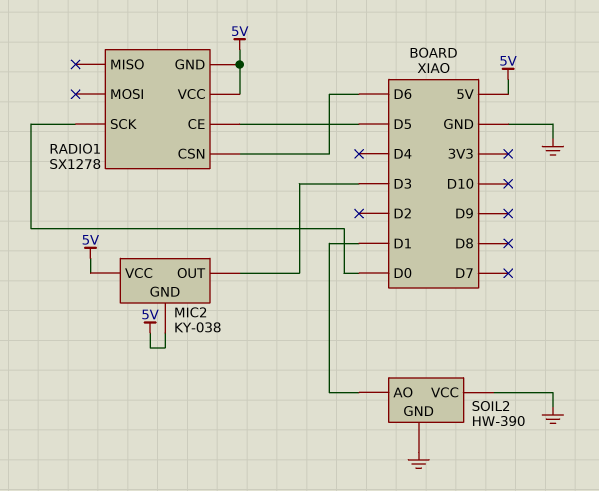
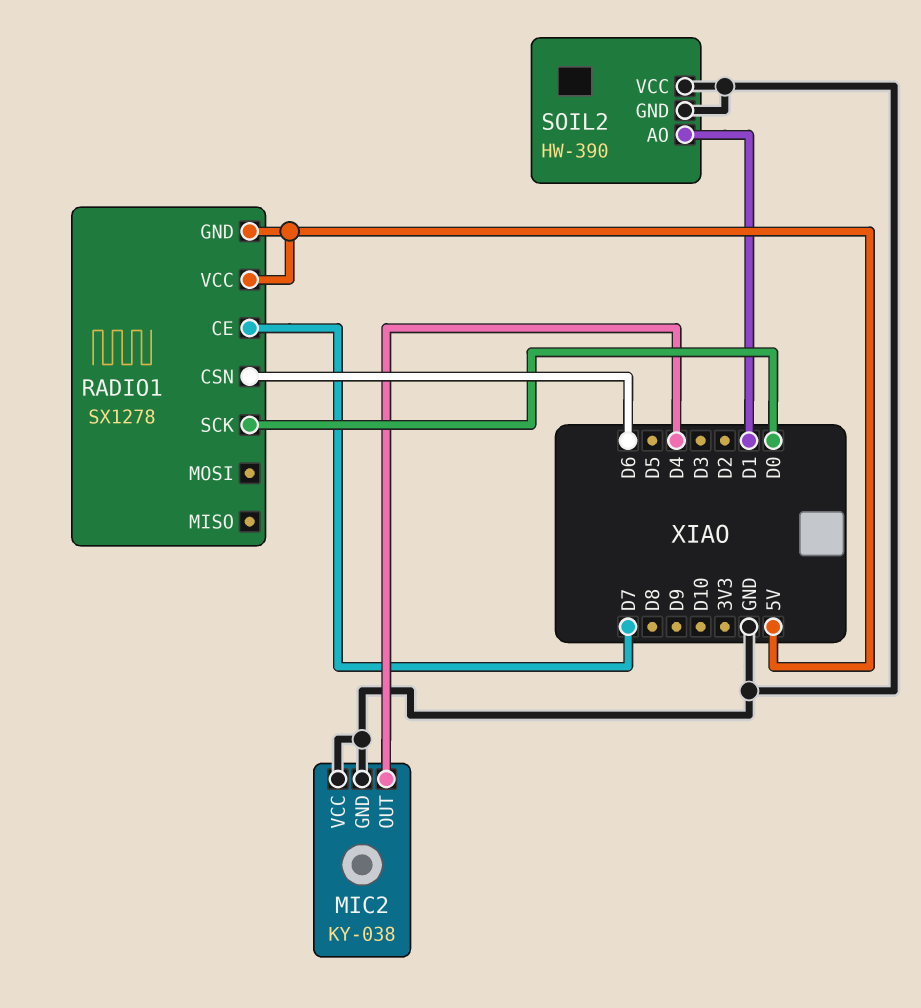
MIC2 pin GND: 5V -> GND
MIC2 pin OUT: D3 -> D4
MIC2 pin VCC: 5V -> GND
RADIO1 pin CE: D5 -> D7

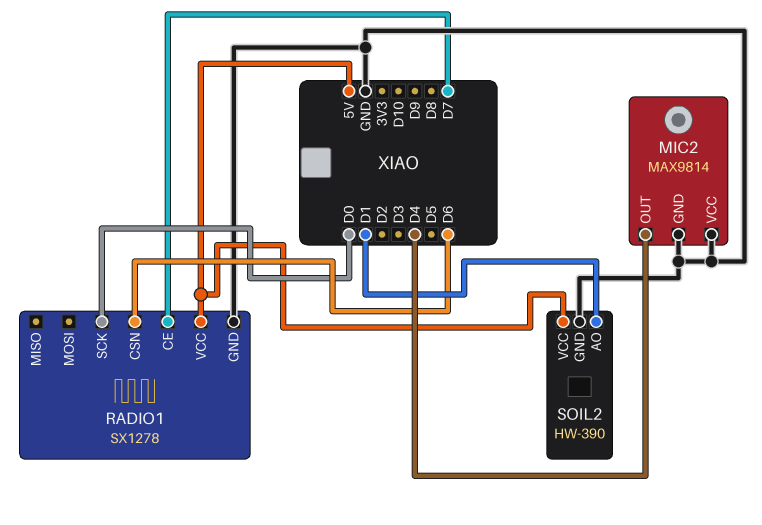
MIC2: KY-038 -> MAX9814
RADIO1 pin GND: 5V -> GND
SOIL2 pin VCC: GND -> 5V

